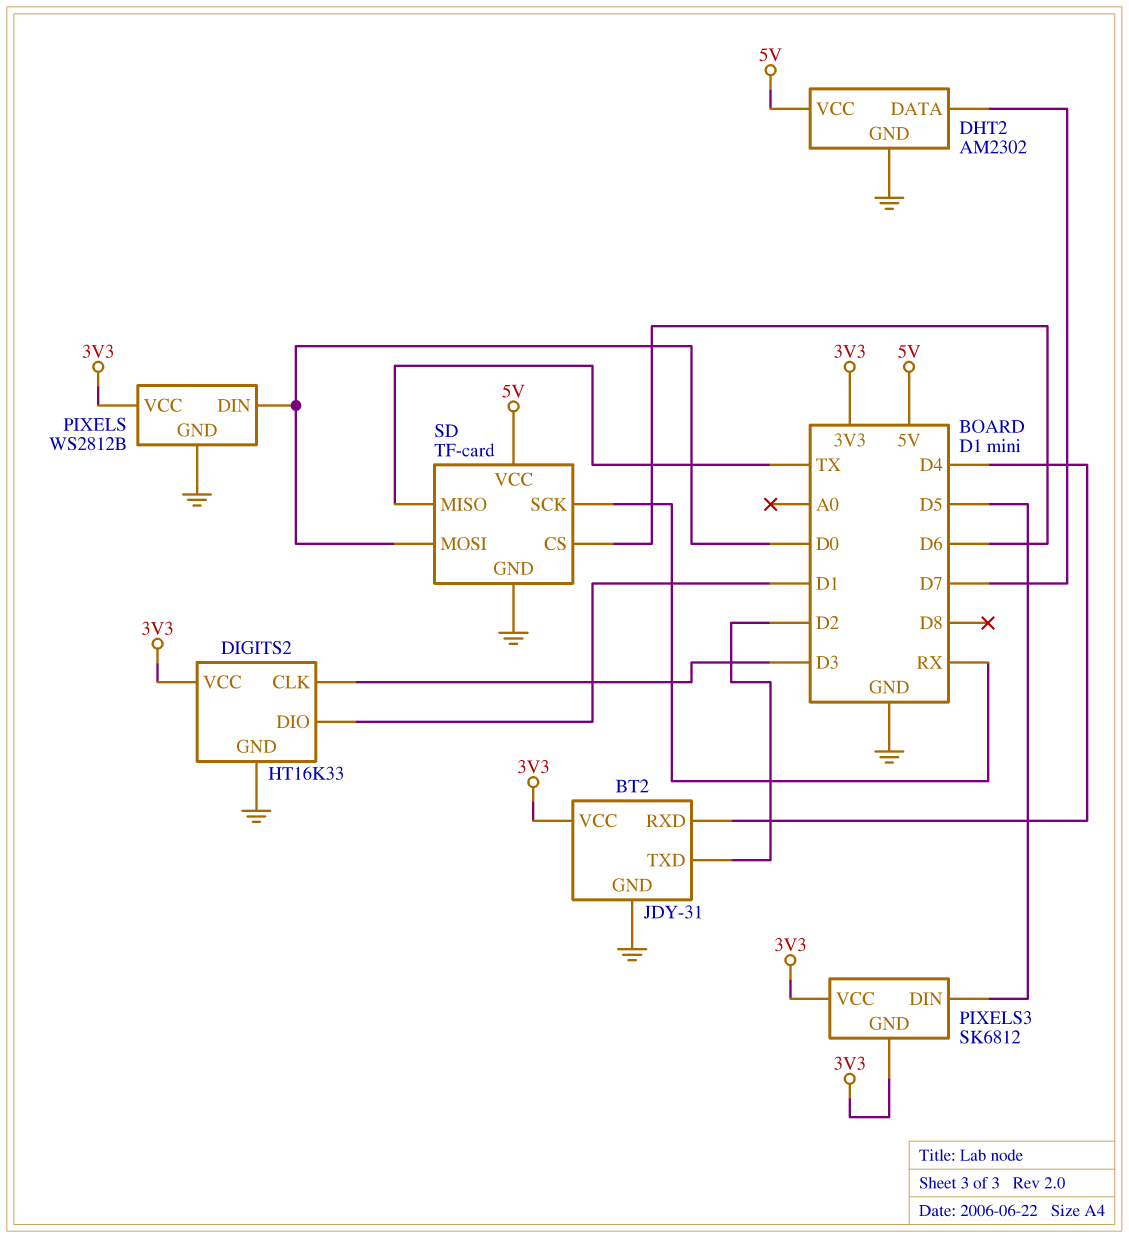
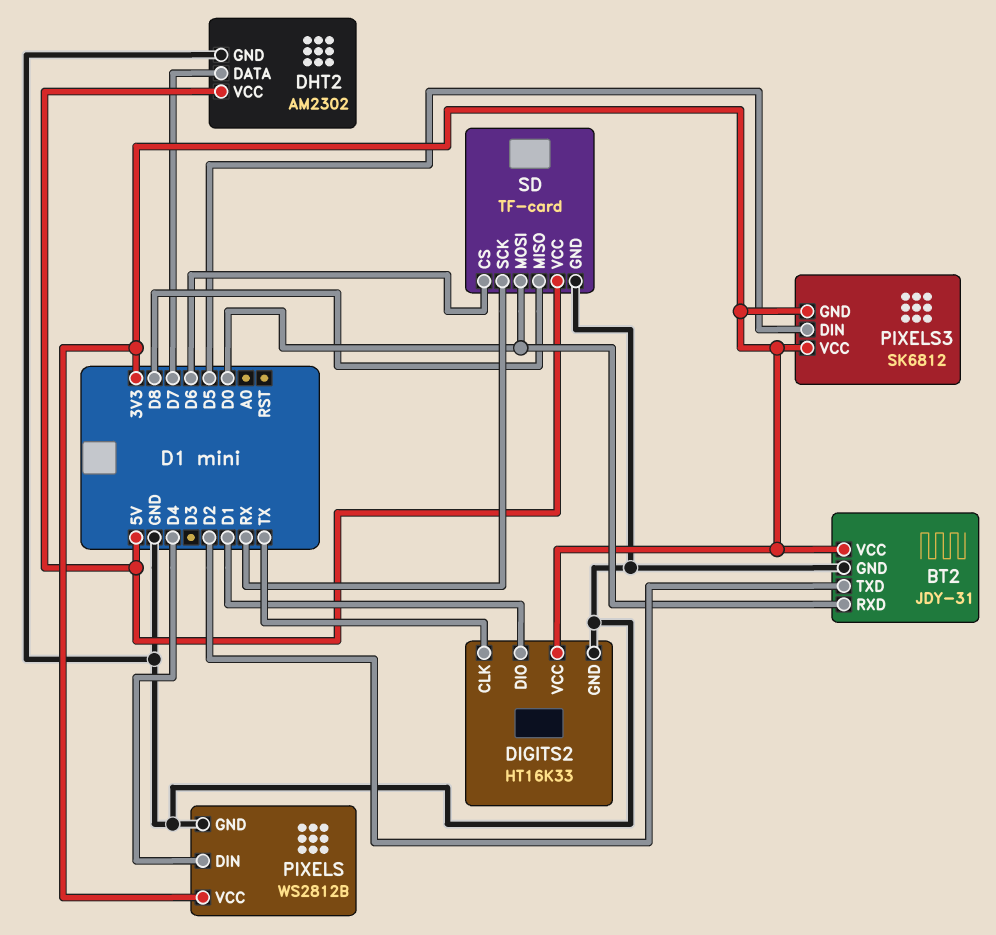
BT2 pin RXD: D4 -> D0
DIGITS2 pin CLK: D3 -> TX
PIXELS pin DIN: D0 -> D4
SD pin MISO: TX -> D8

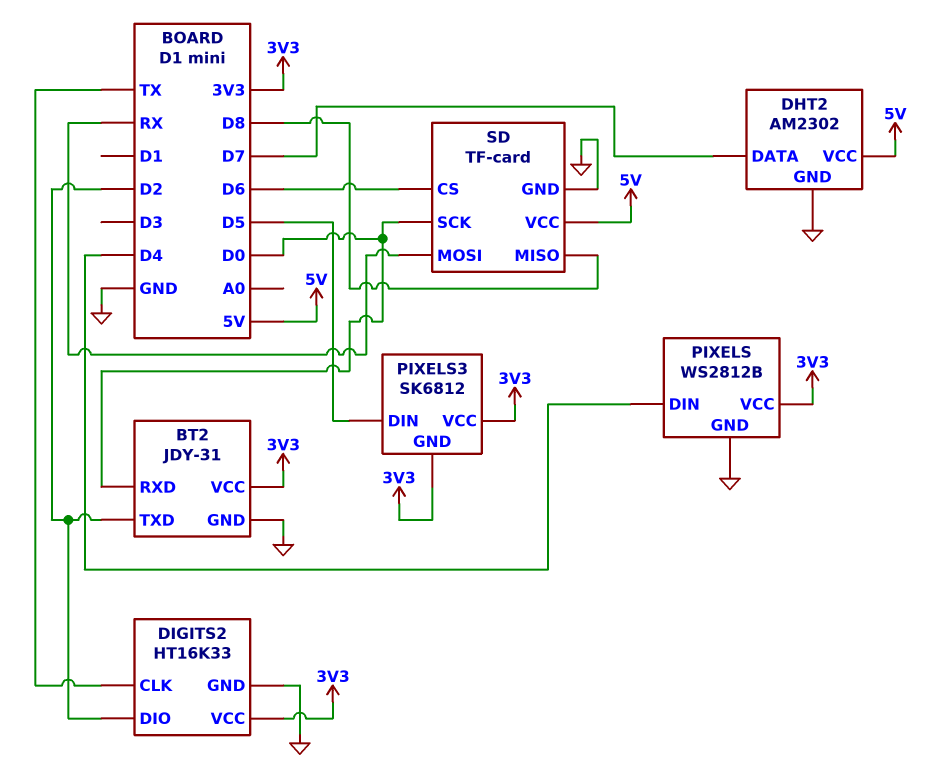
DIGITS2 pin DIO: D1 -> D2
SD pin MOSI: D0 -> RX
SD pin SCK: RX -> D0

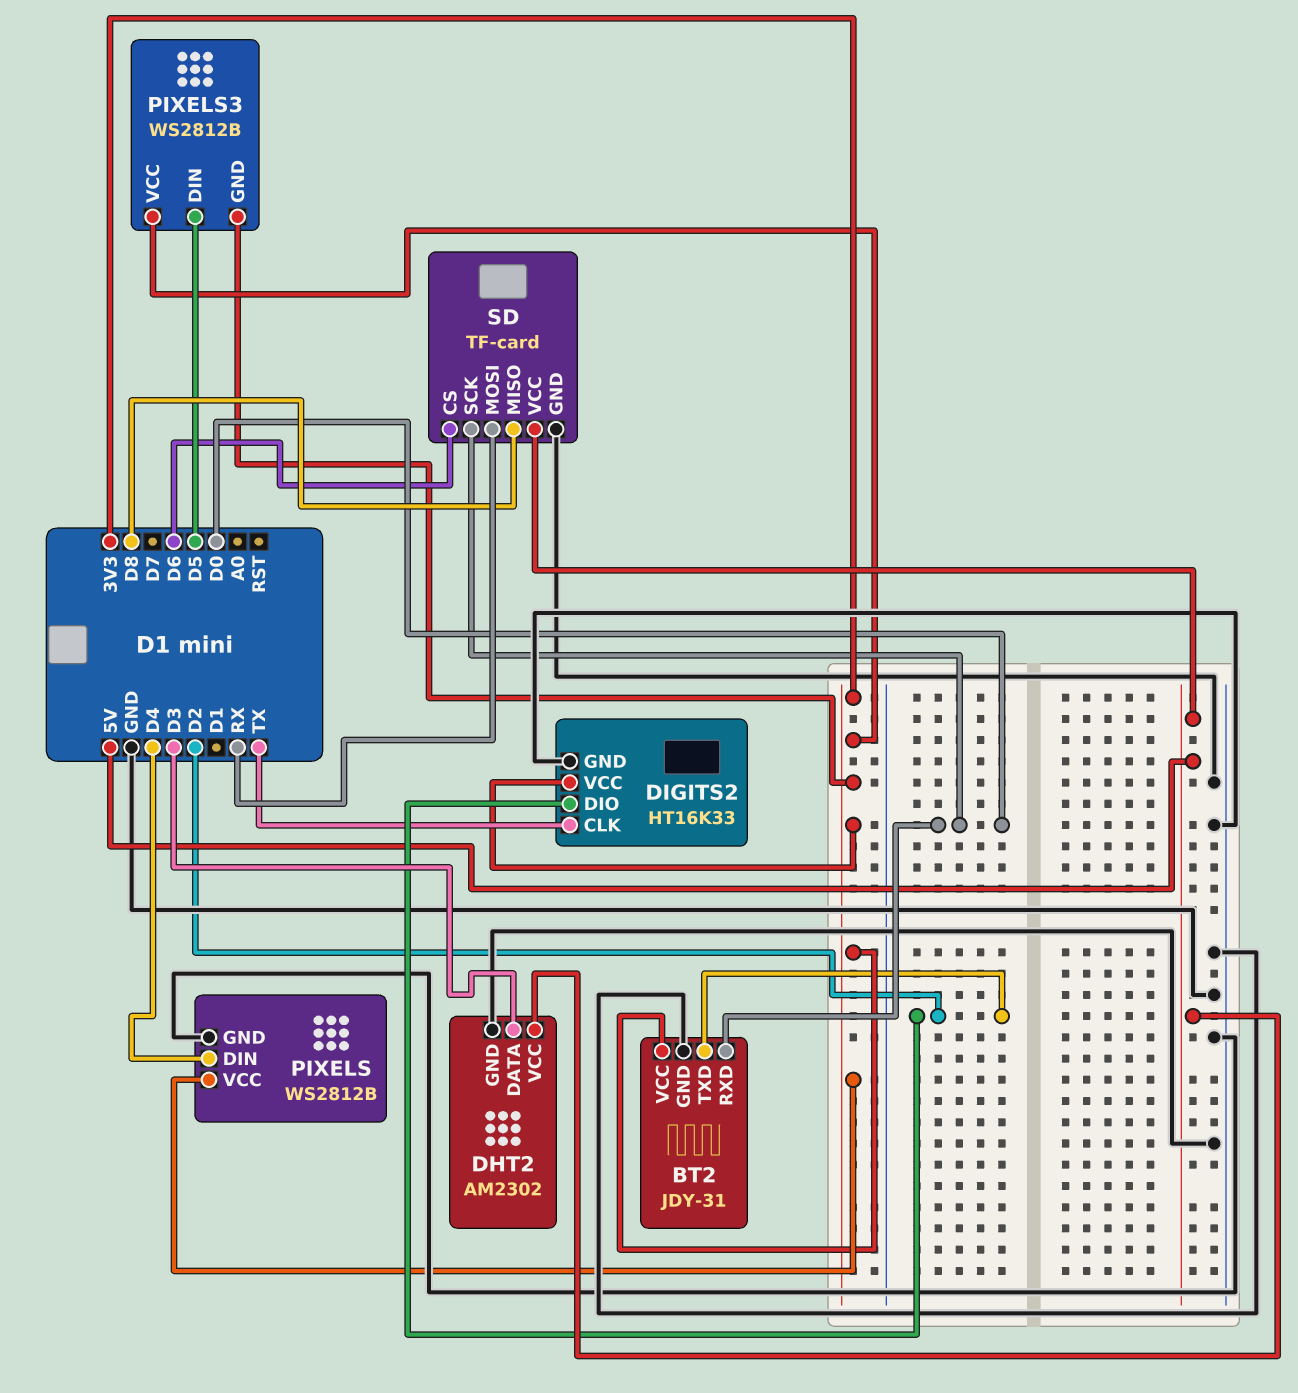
DHT2 pin DATA: D7 -> D3
PIXELS3: SK6812 -> WS2812B

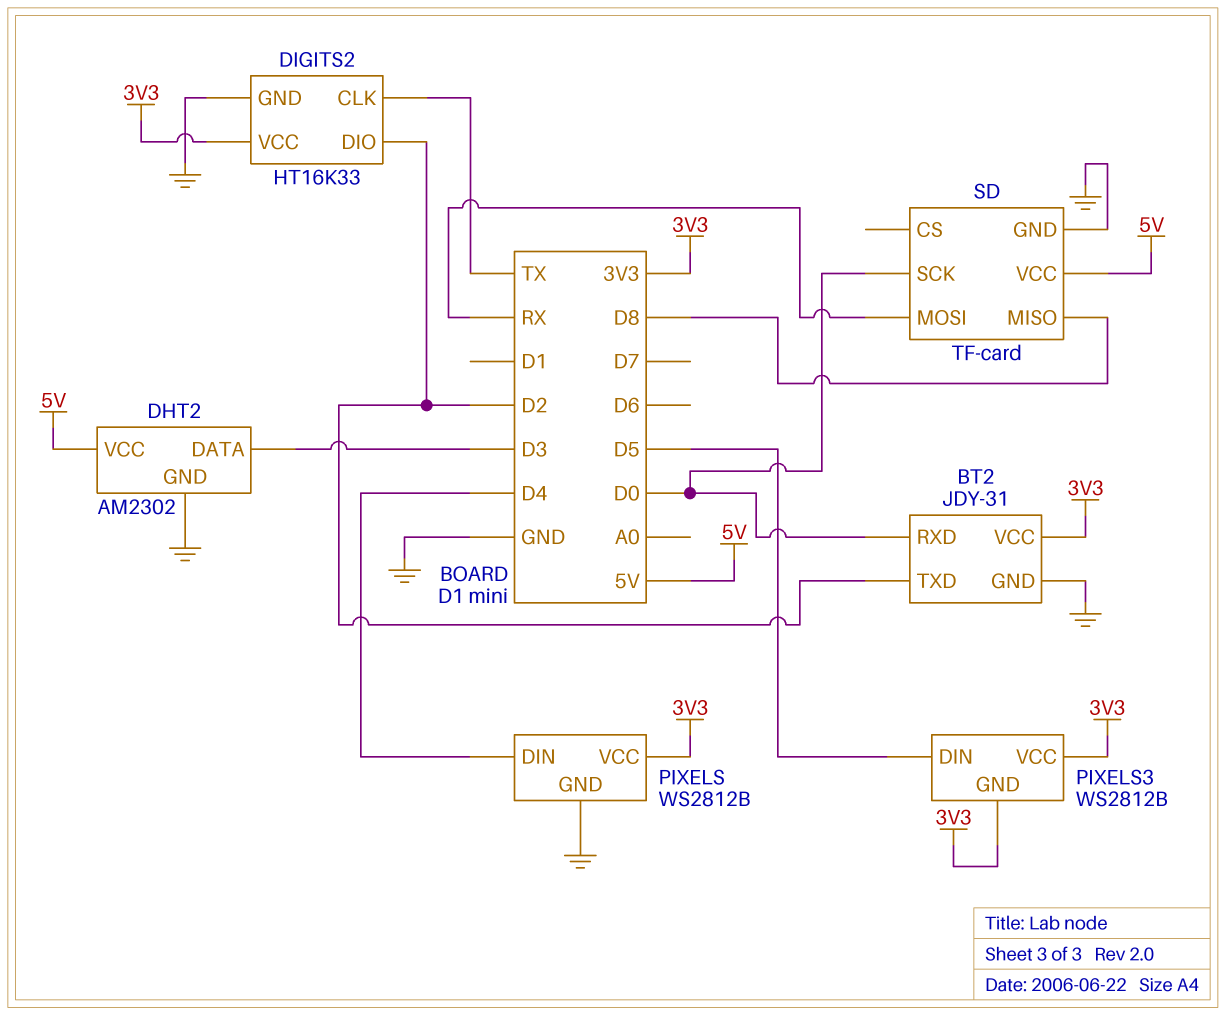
SD pin CS: D6 -> none

